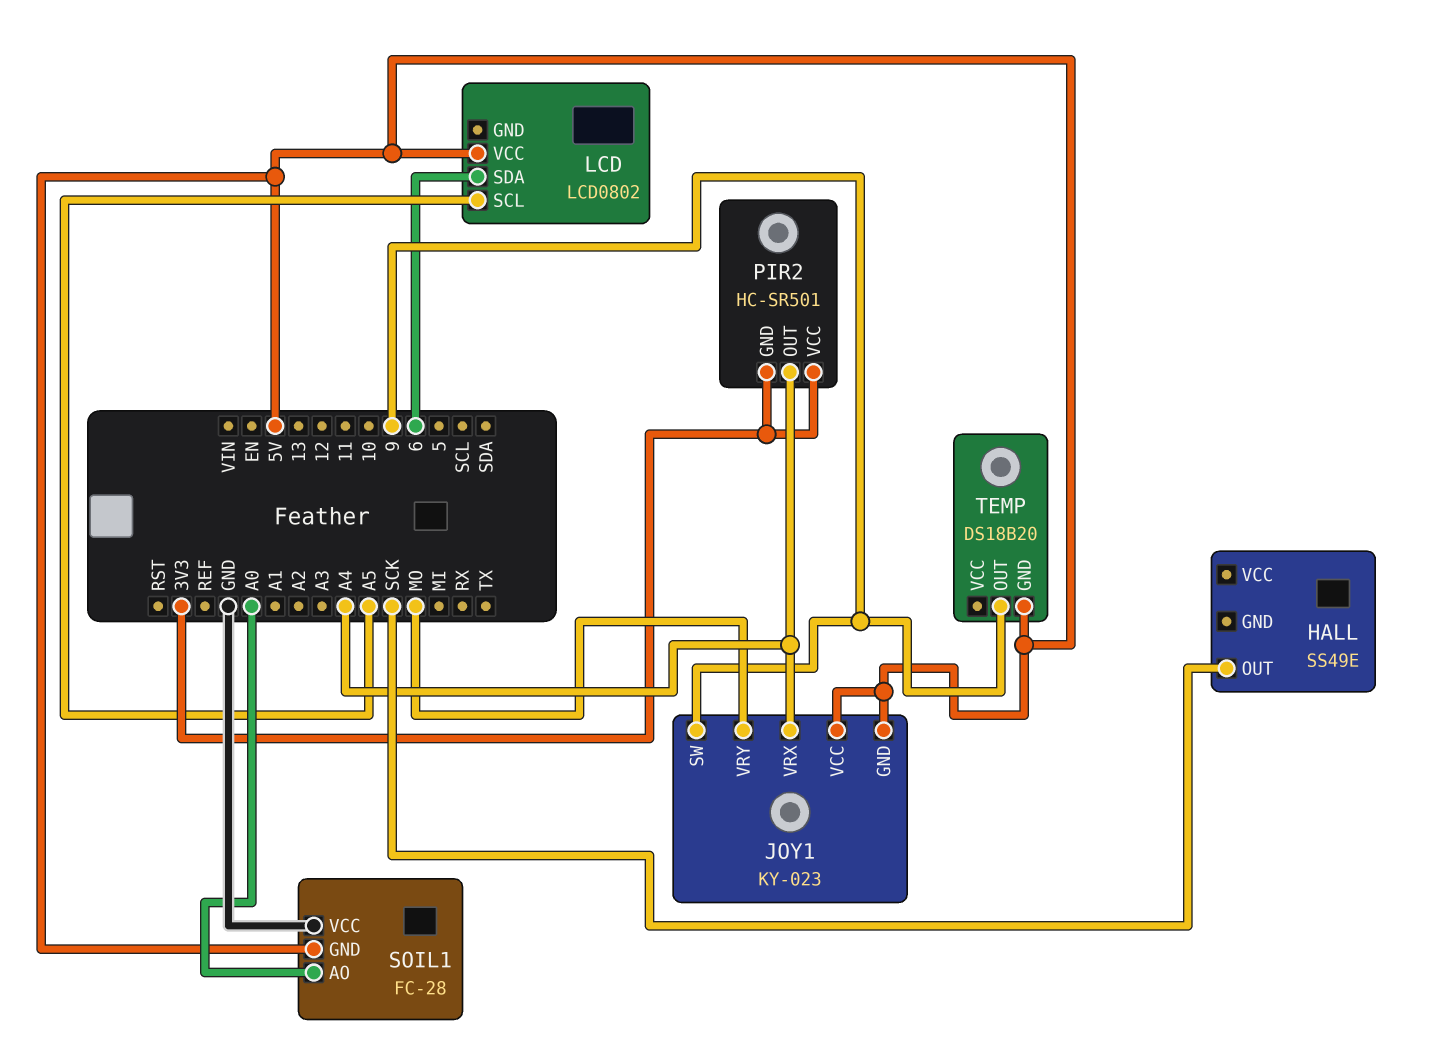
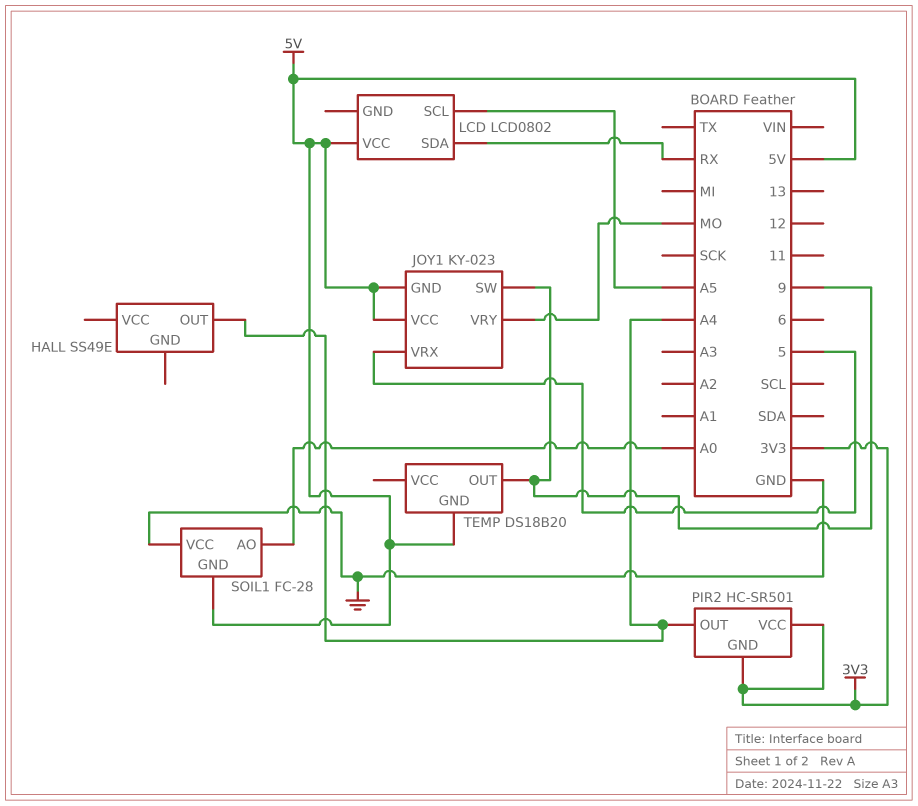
HALL pin OUT: SCK -> A4
JOY1 pin VRX: A4 -> 5
LCD pin SDA: 6 -> RX

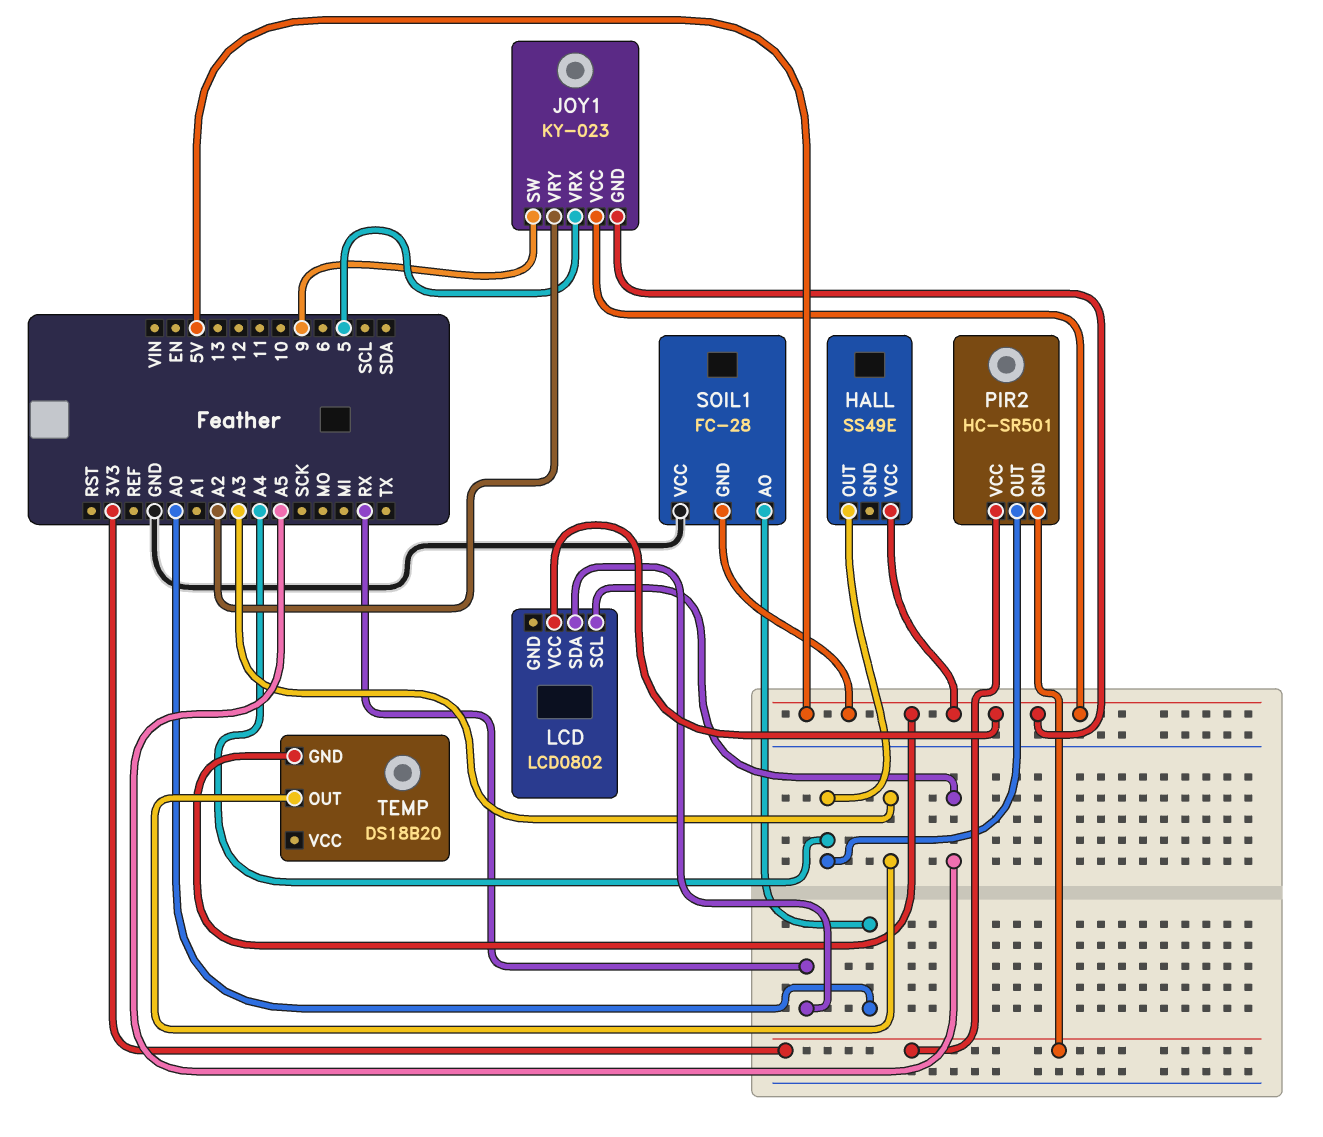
HALL pin VCC: none -> 5V
JOY1 pin VRY: MO -> A2
TEMP pin OUT: 9 -> A3

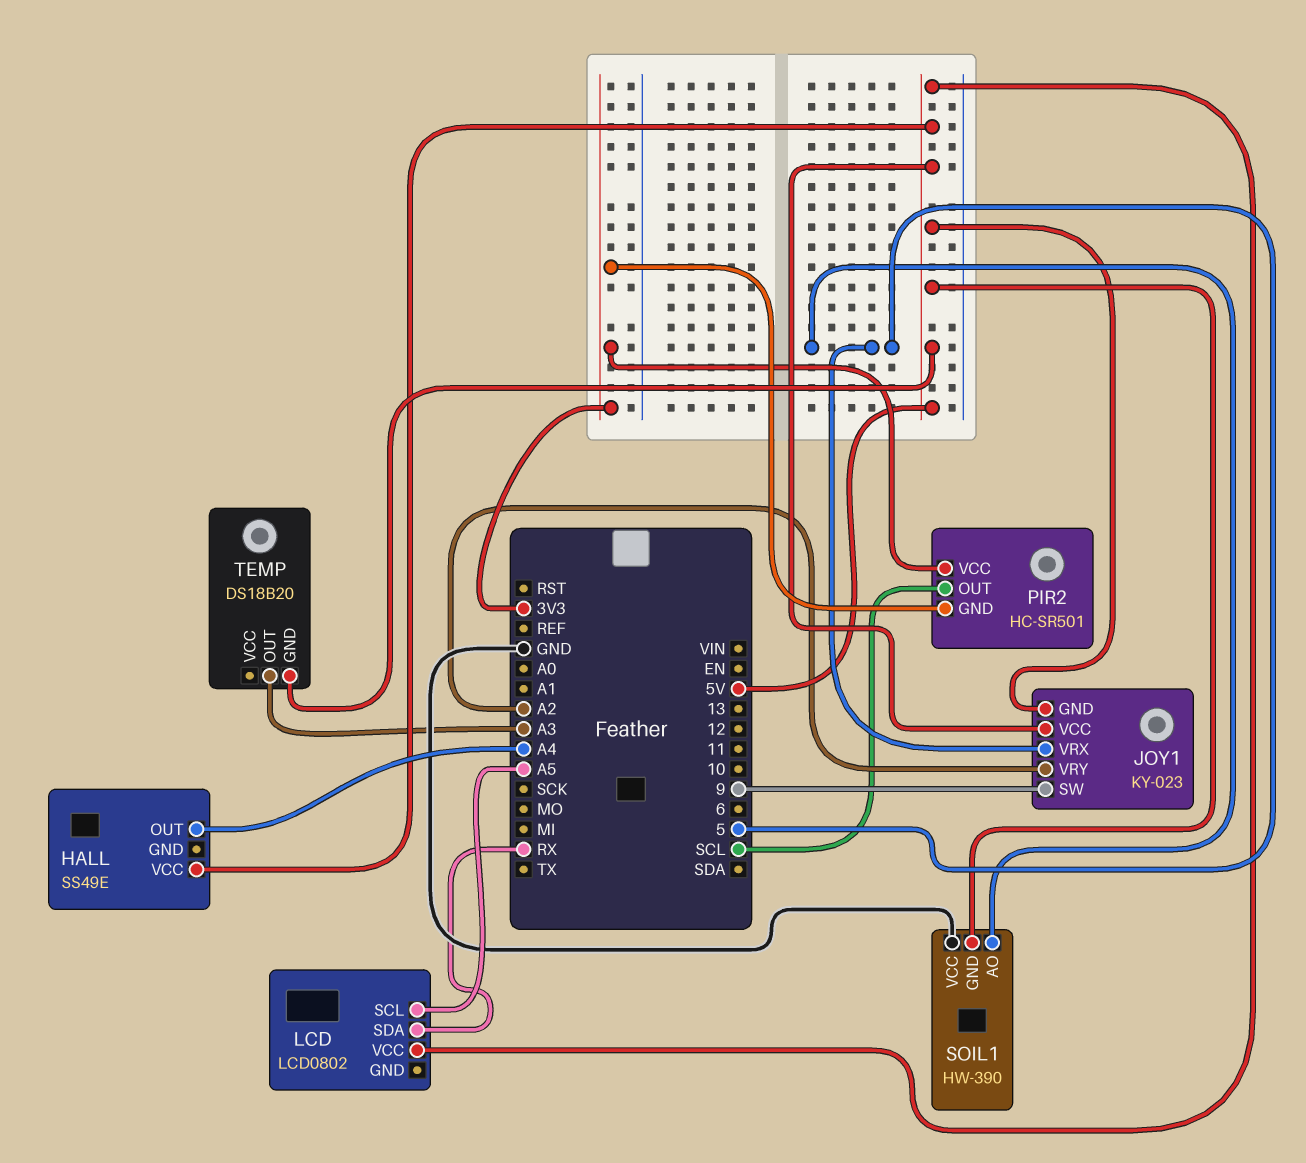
PIR2 pin OUT: A4 -> SCL
SOIL1: FC-28 -> HW-390
SOIL1 pin AO: A0 -> 5

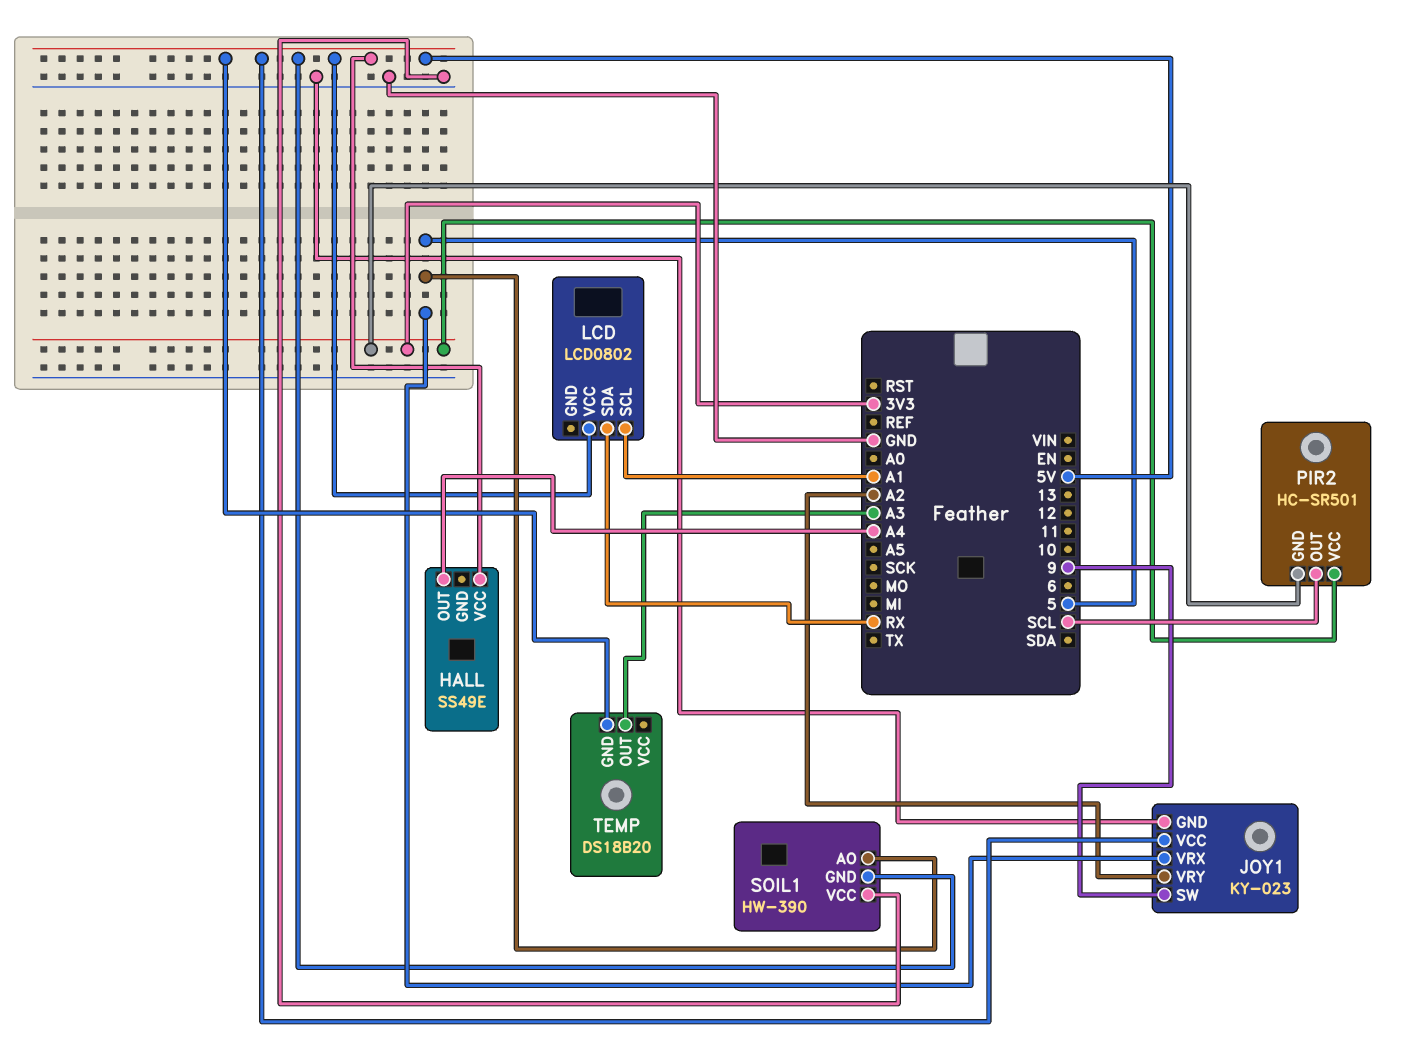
JOY1 pin GND: 5V -> GND
LCD pin SCL: A5 -> A1

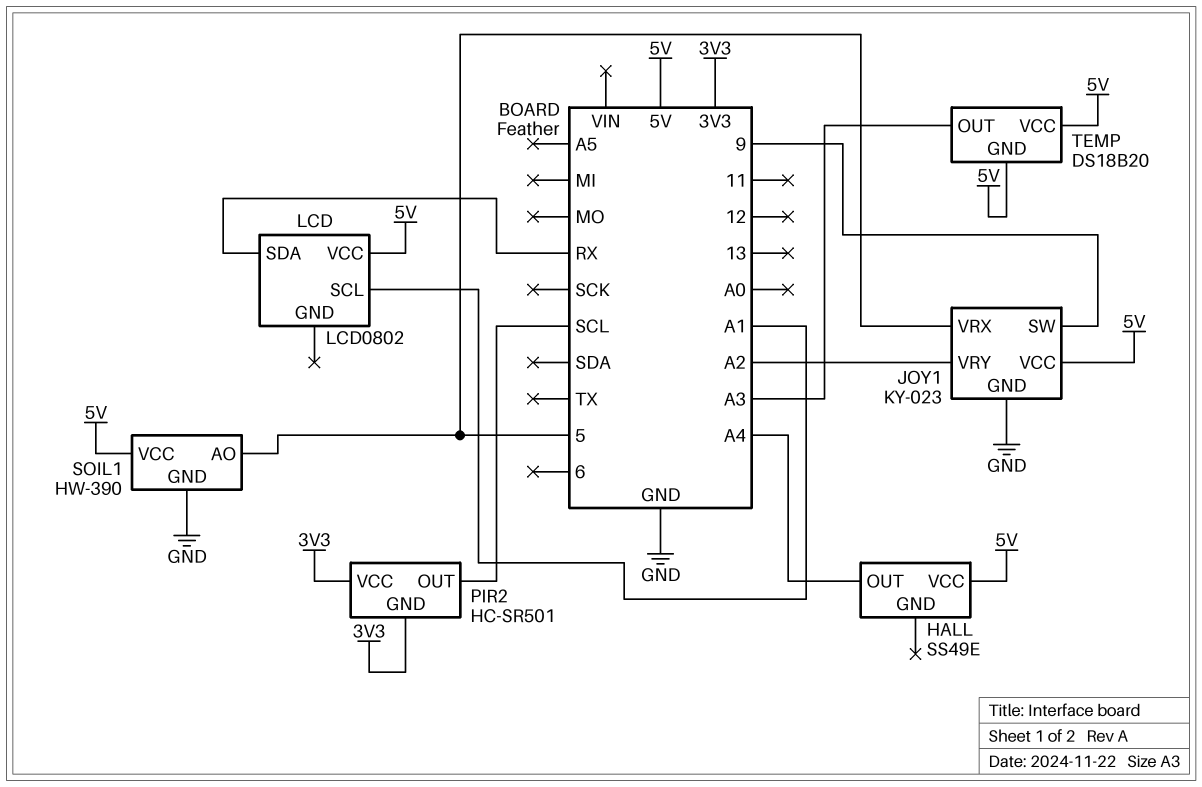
SOIL1 pin GND: 5V -> GND
SOIL1 pin VCC: GND -> 5V
TEMP pin VCC: none -> 5V

